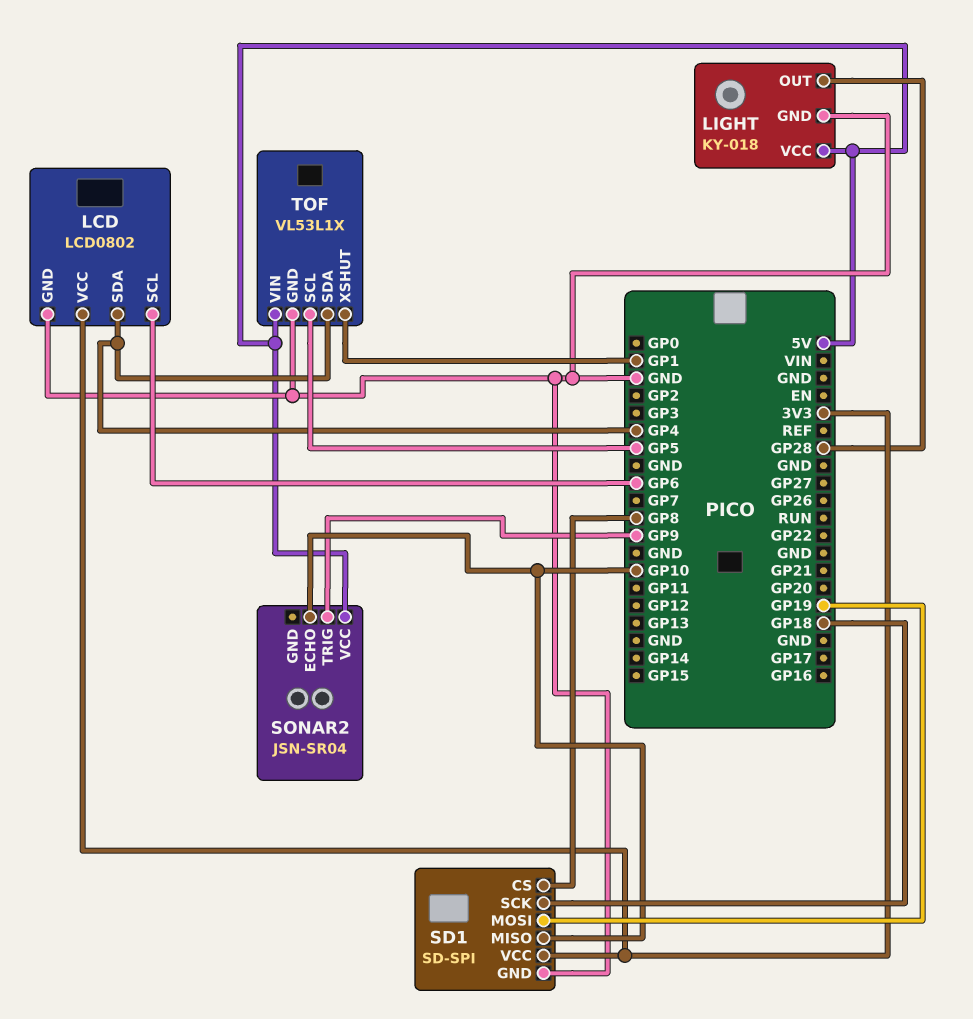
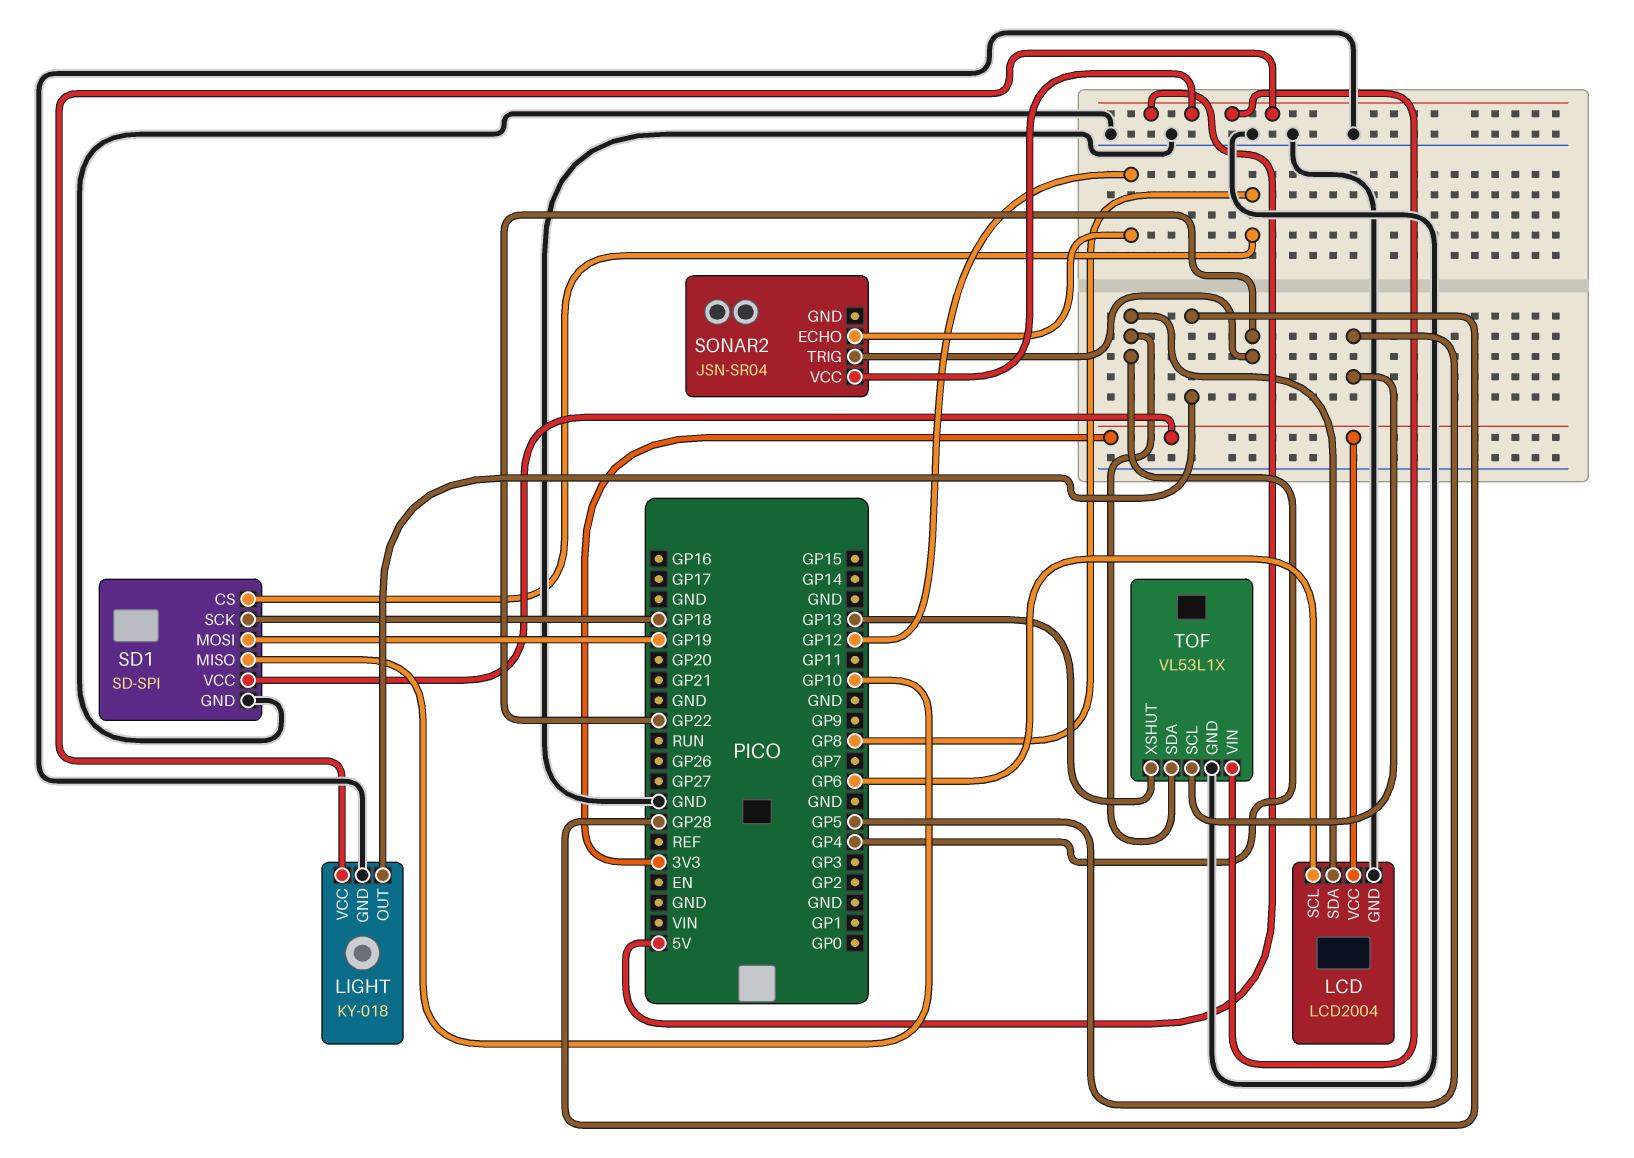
LCD: LCD0802 -> LCD2004
SONAR2 pin ECHO: GP10 -> GP12
SONAR2 pin TRIG: GP9 -> GP22
TOF pin XSHUT: GP1 -> GP13

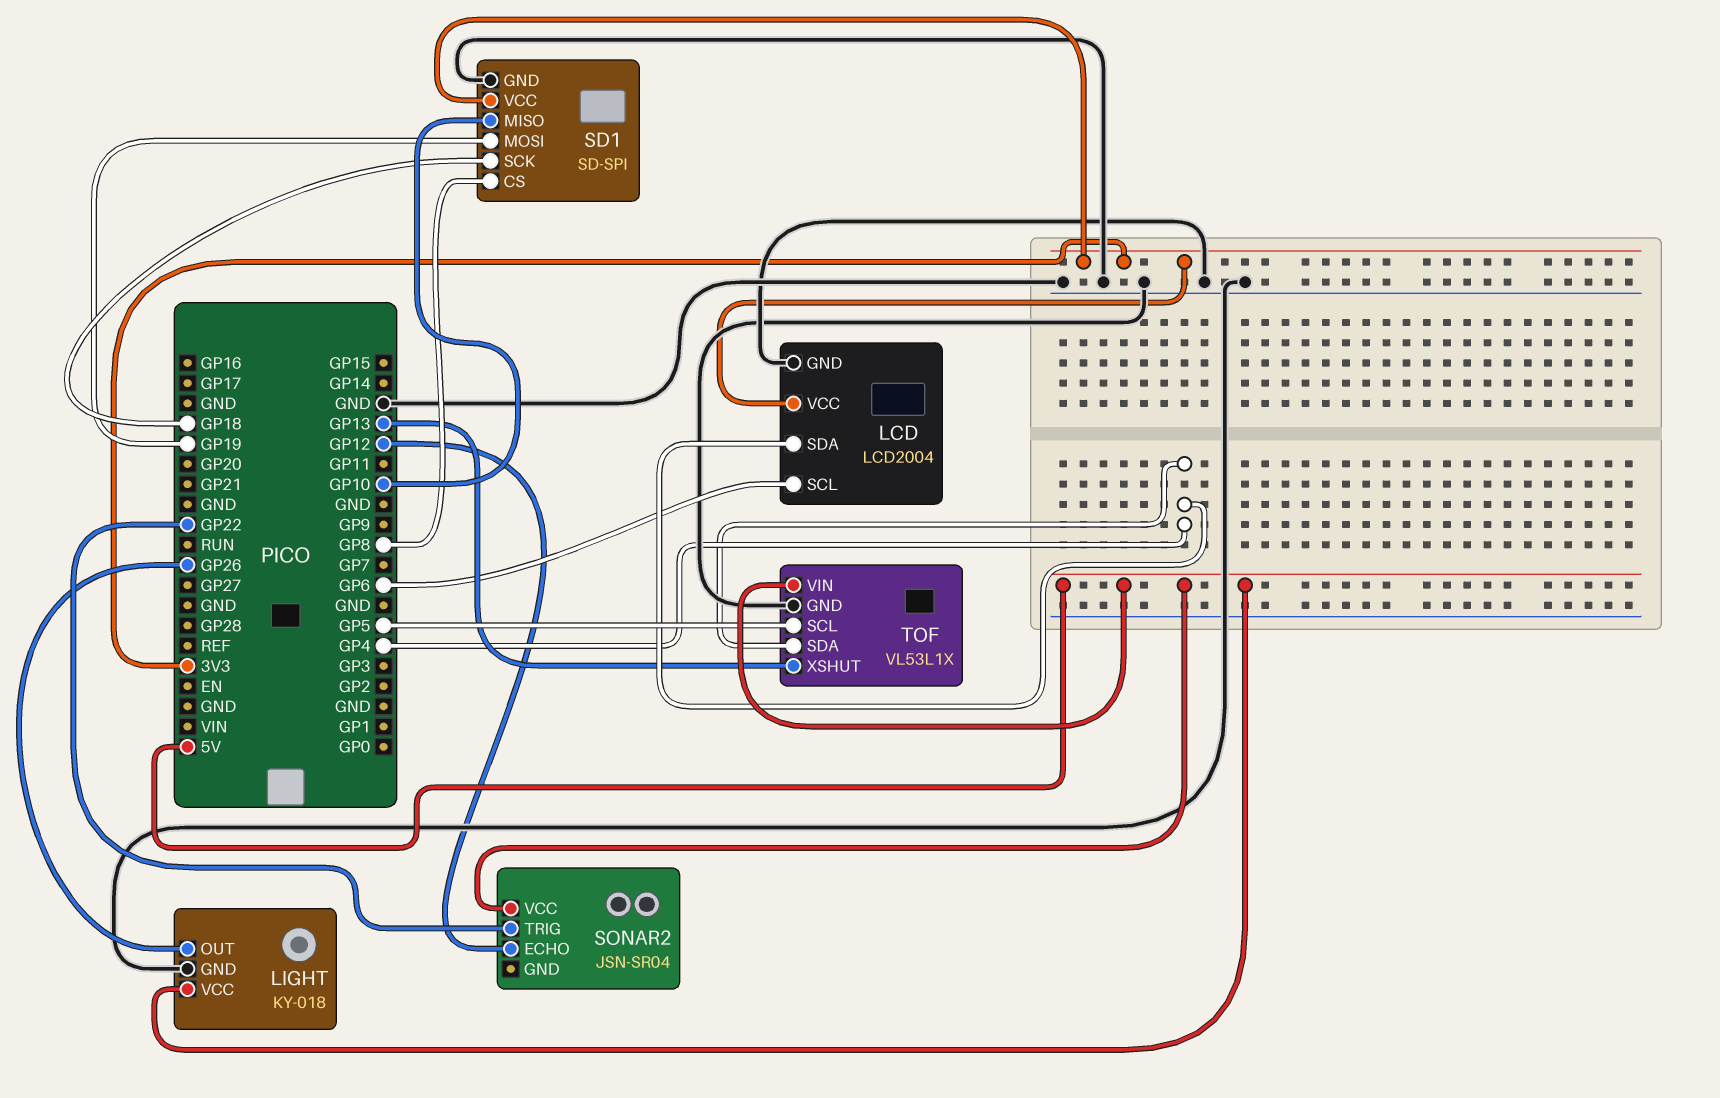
LIGHT pin OUT: GP28 -> GP26

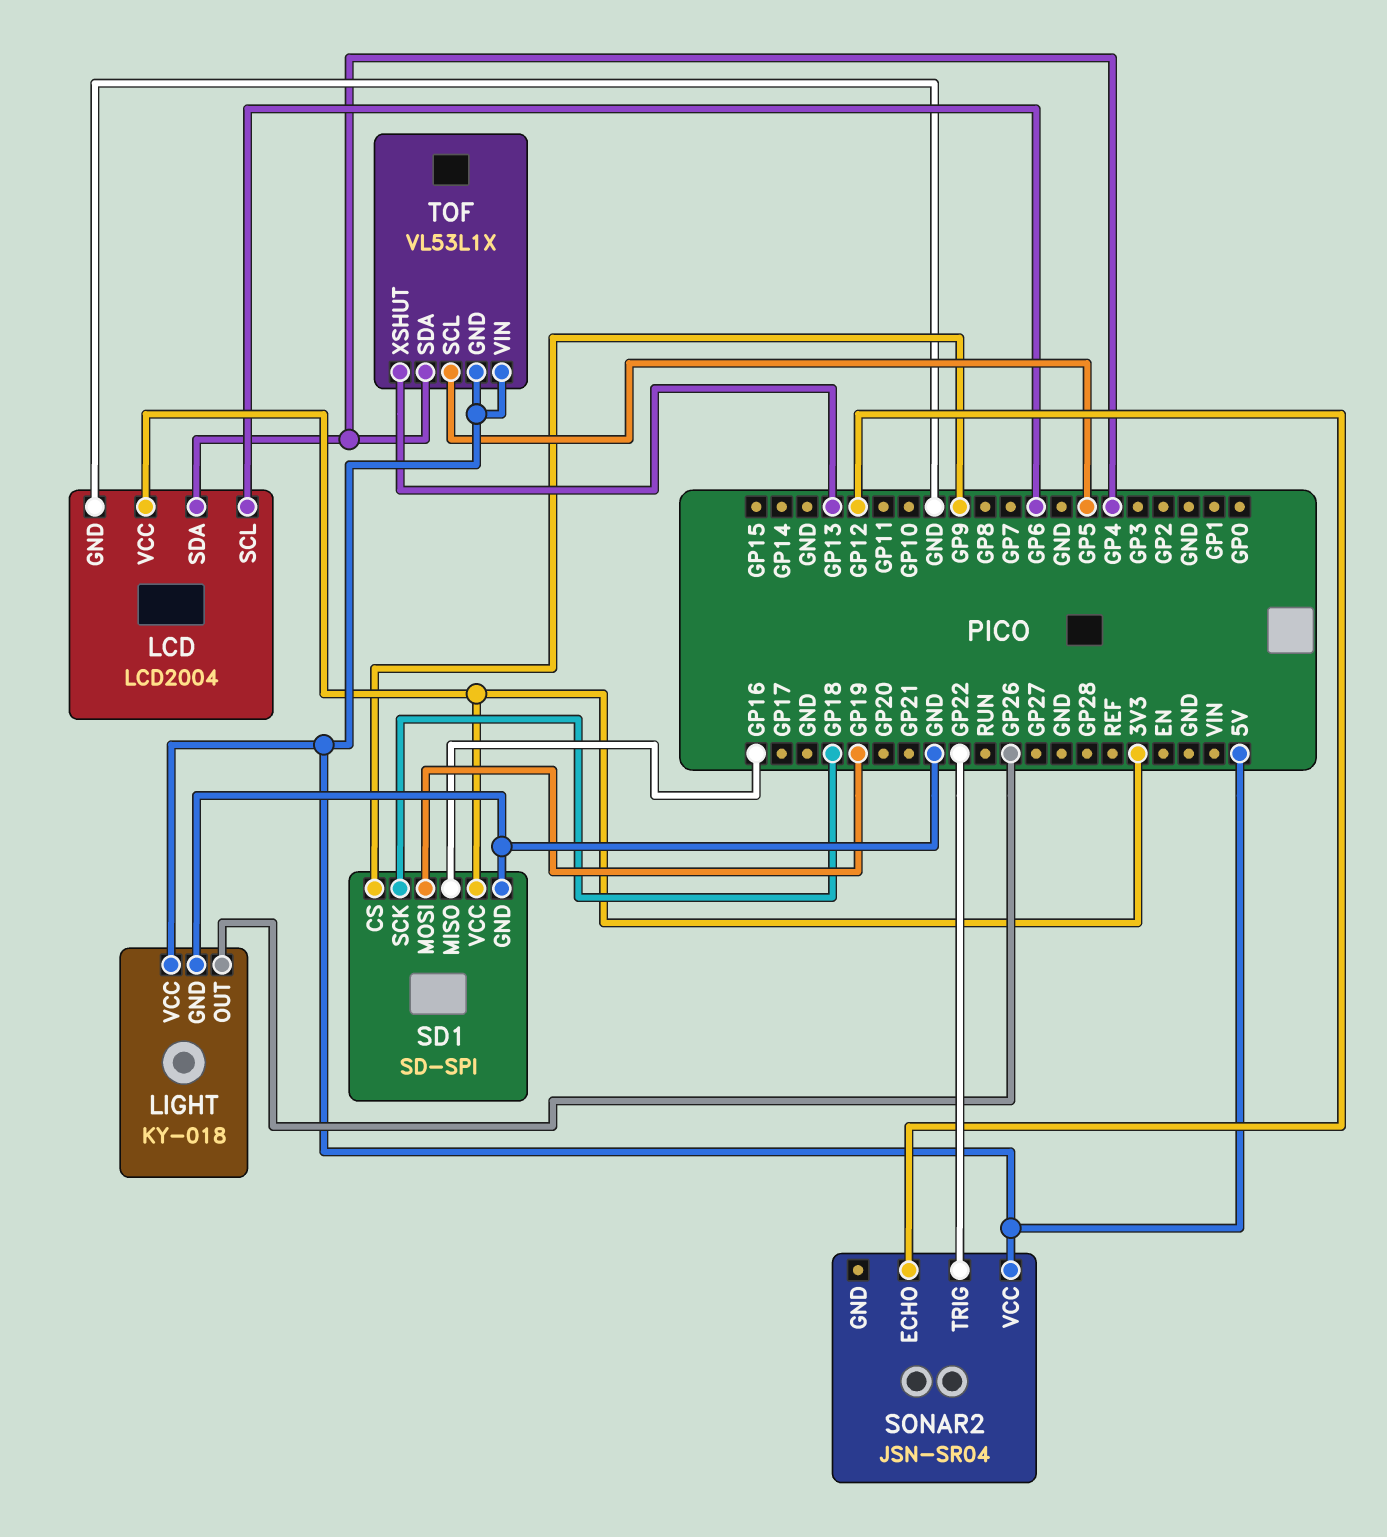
SD1 pin CS: GP8 -> GP9
SD1 pin MISO: GP10 -> GP16
TOF pin GND: GND -> 5V

